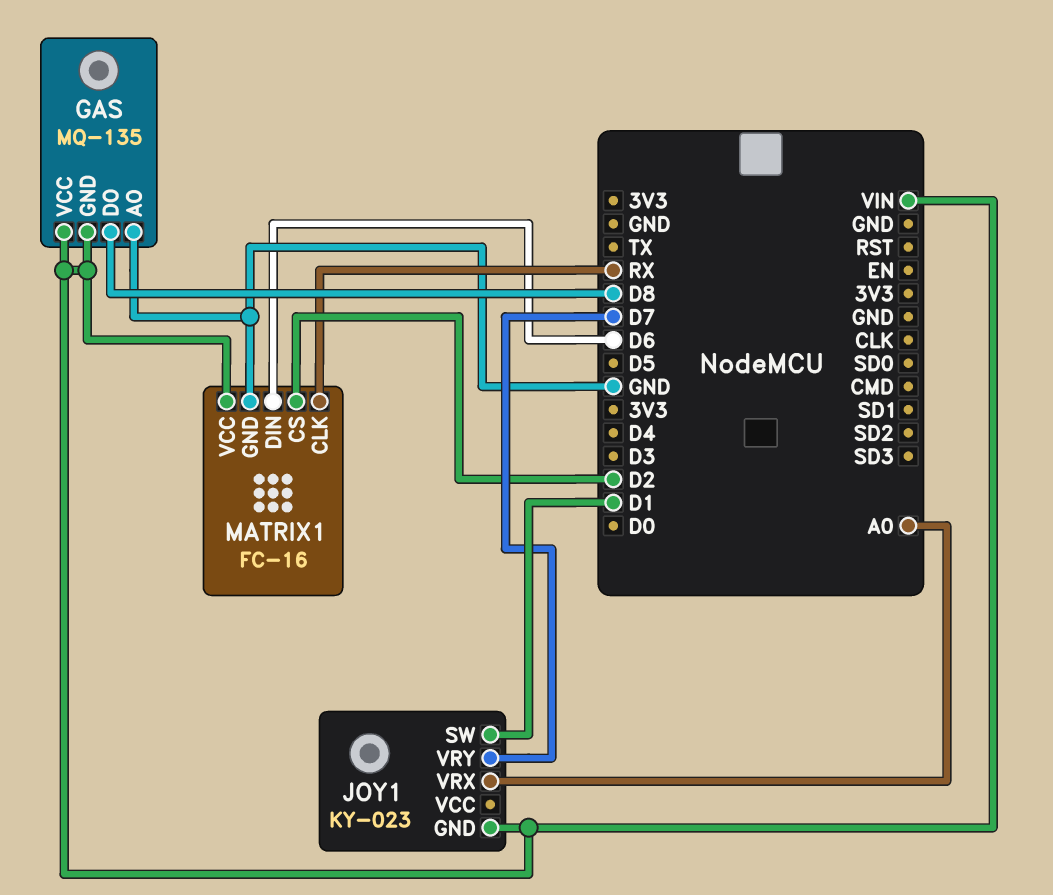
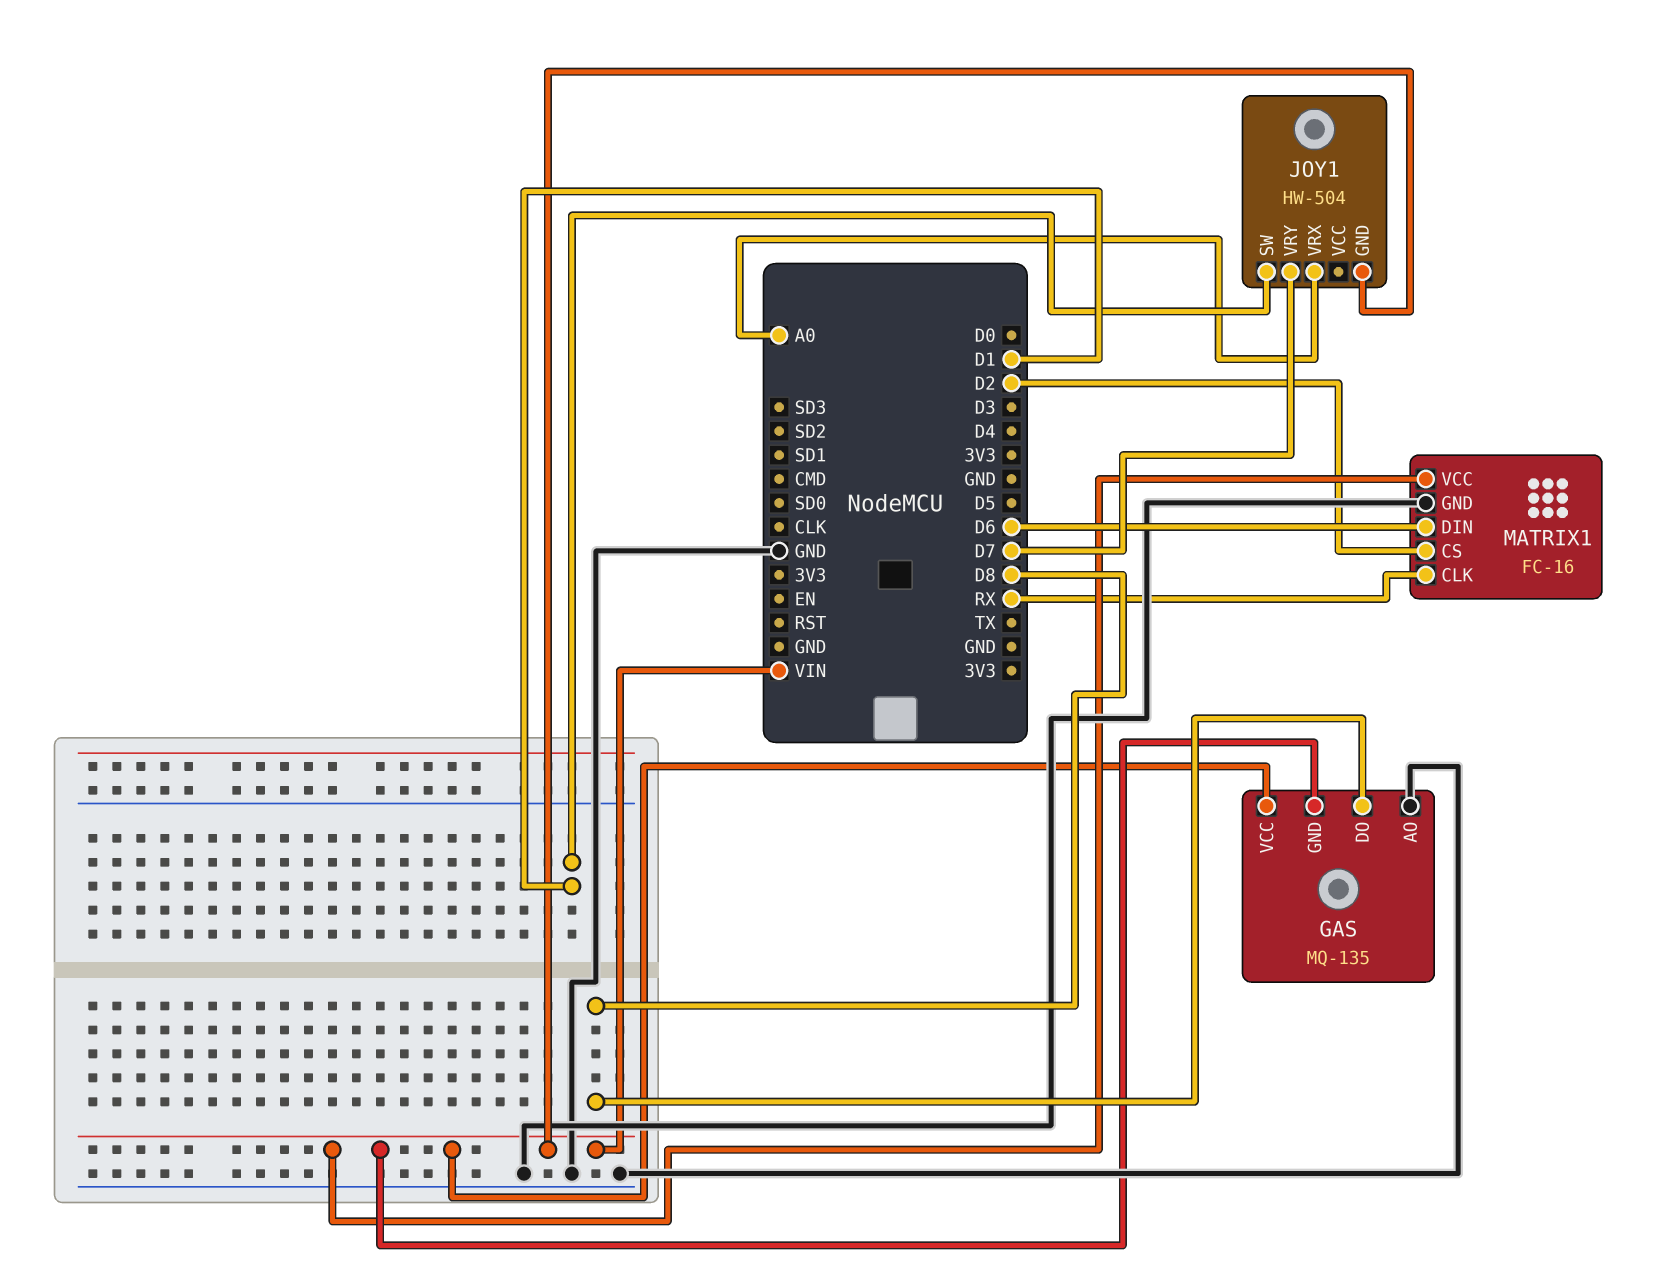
JOY1: KY-023 -> HW-504

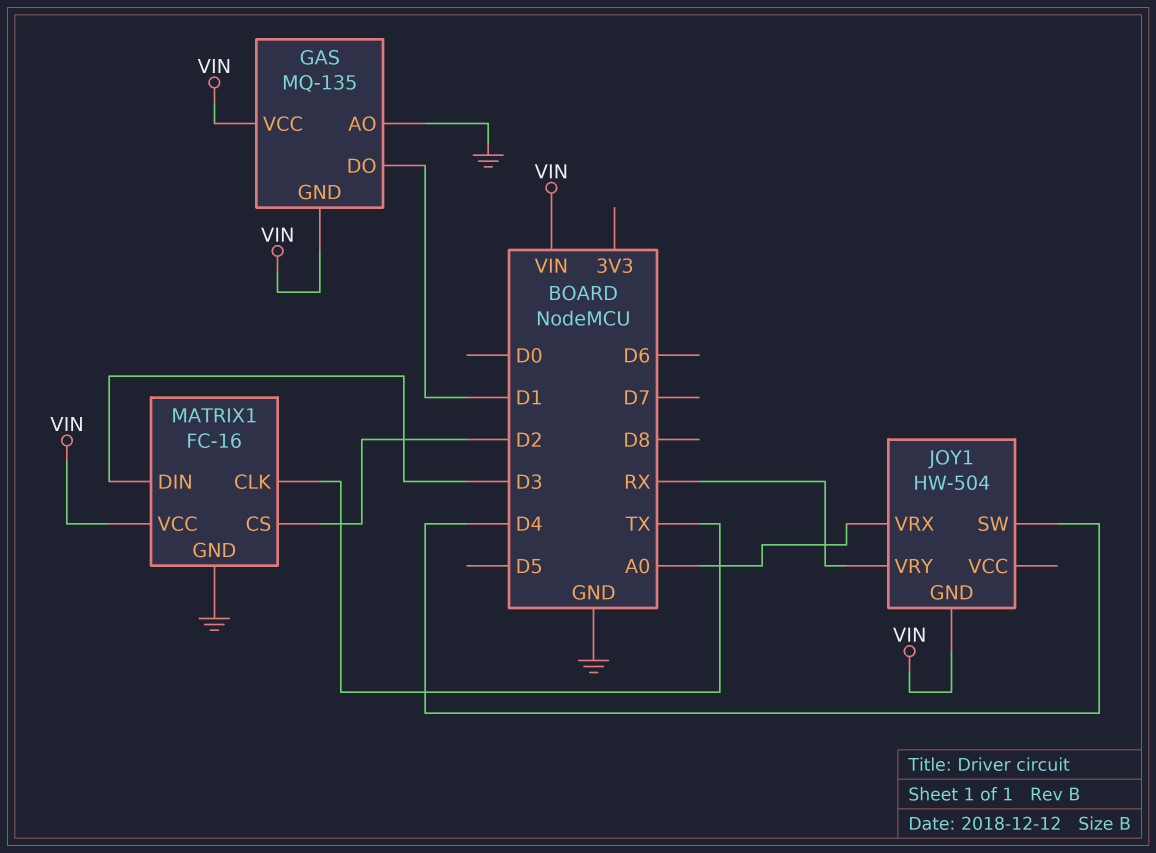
GAS pin DO: D8 -> D1
JOY1 pin SW: D1 -> D4
JOY1 pin VRY: D7 -> RX
MATRIX1 pin CLK: RX -> TX
MATRIX1 pin DIN: D6 -> D3

